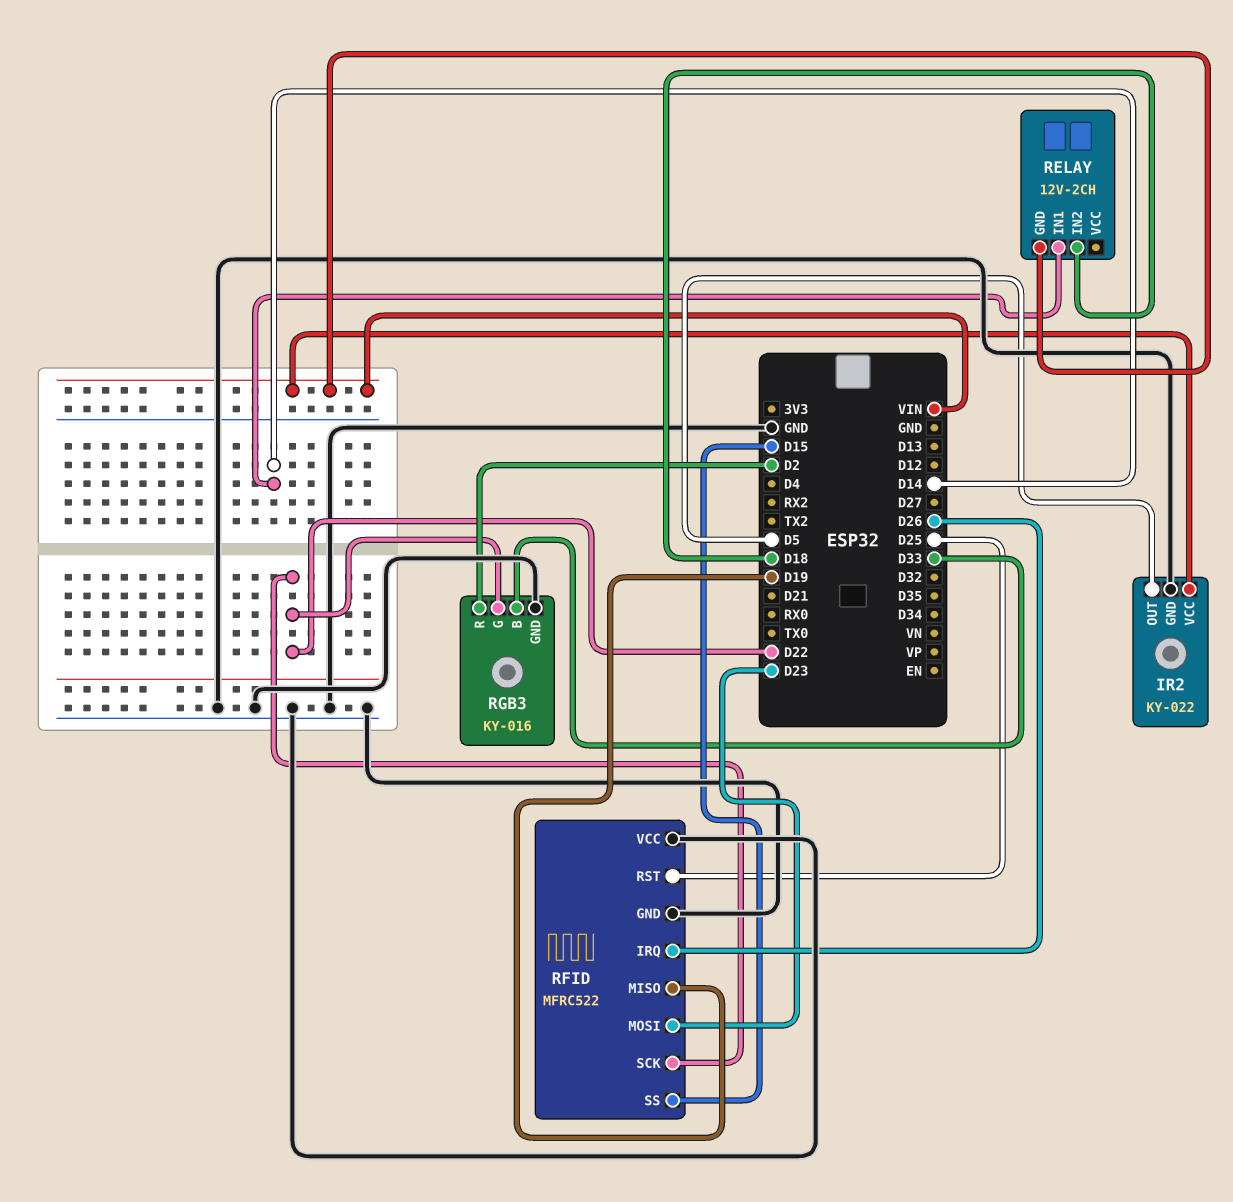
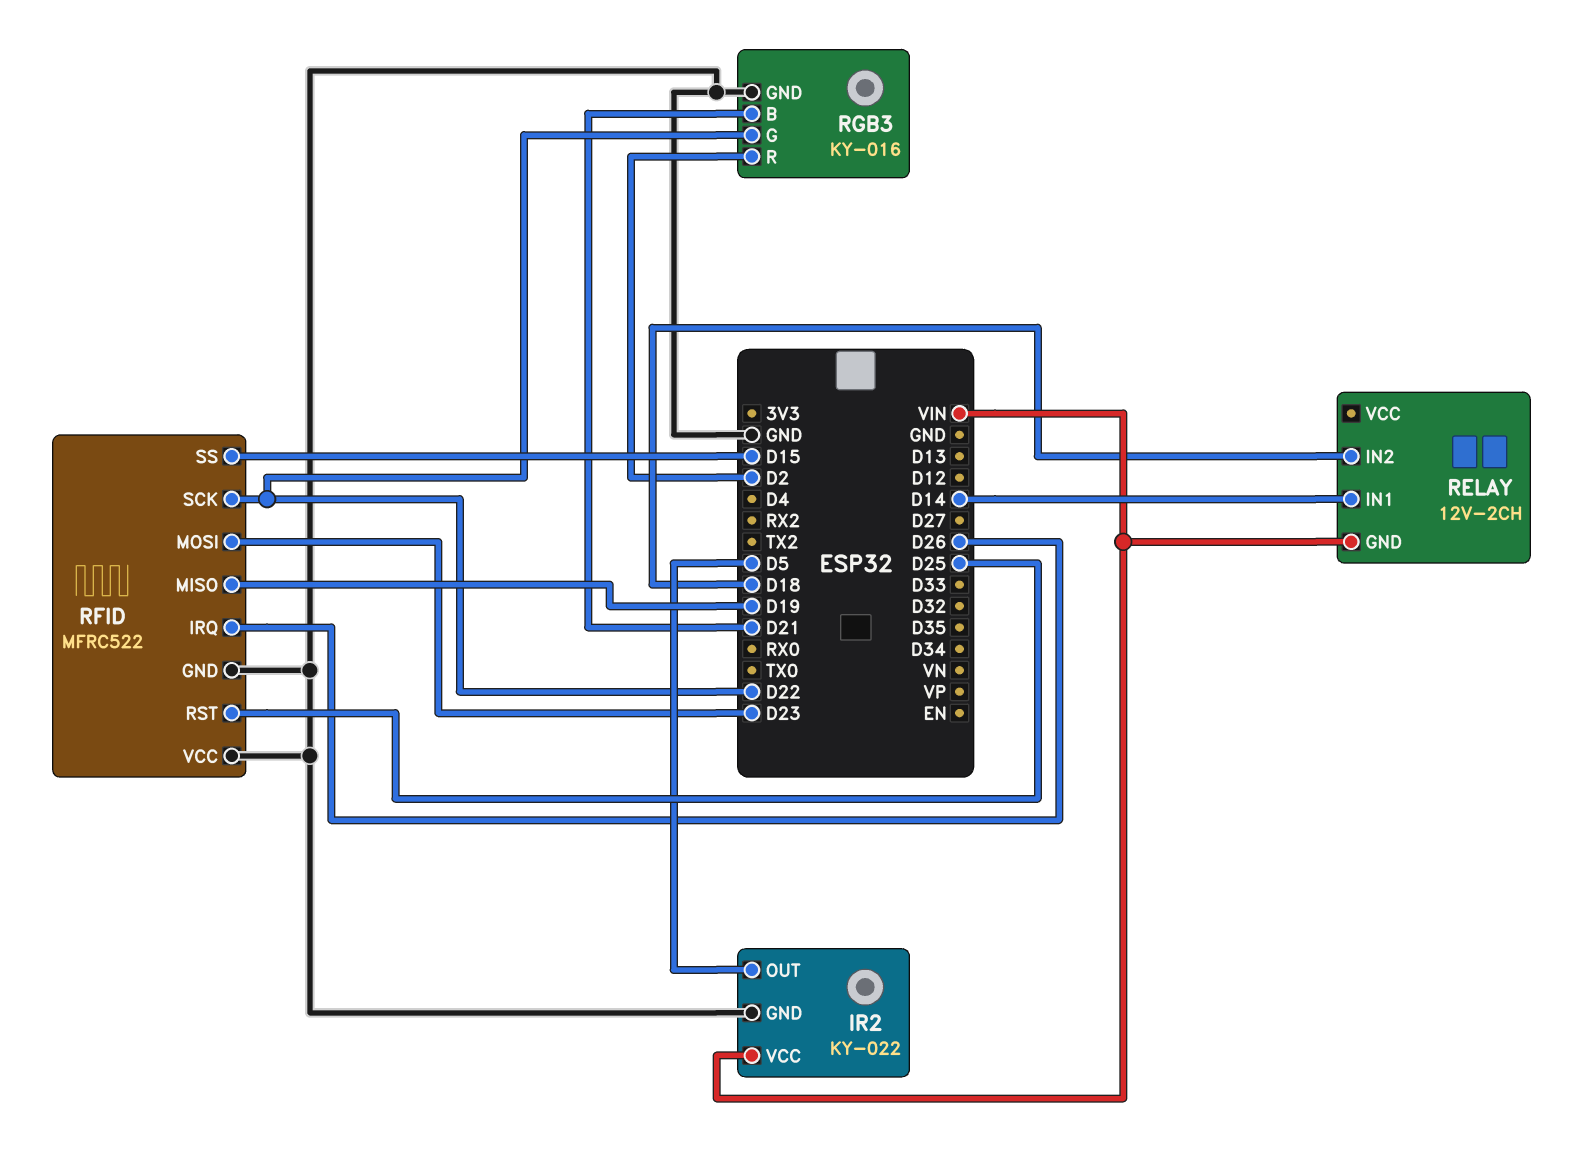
RGB3 pin B: D33 -> D21

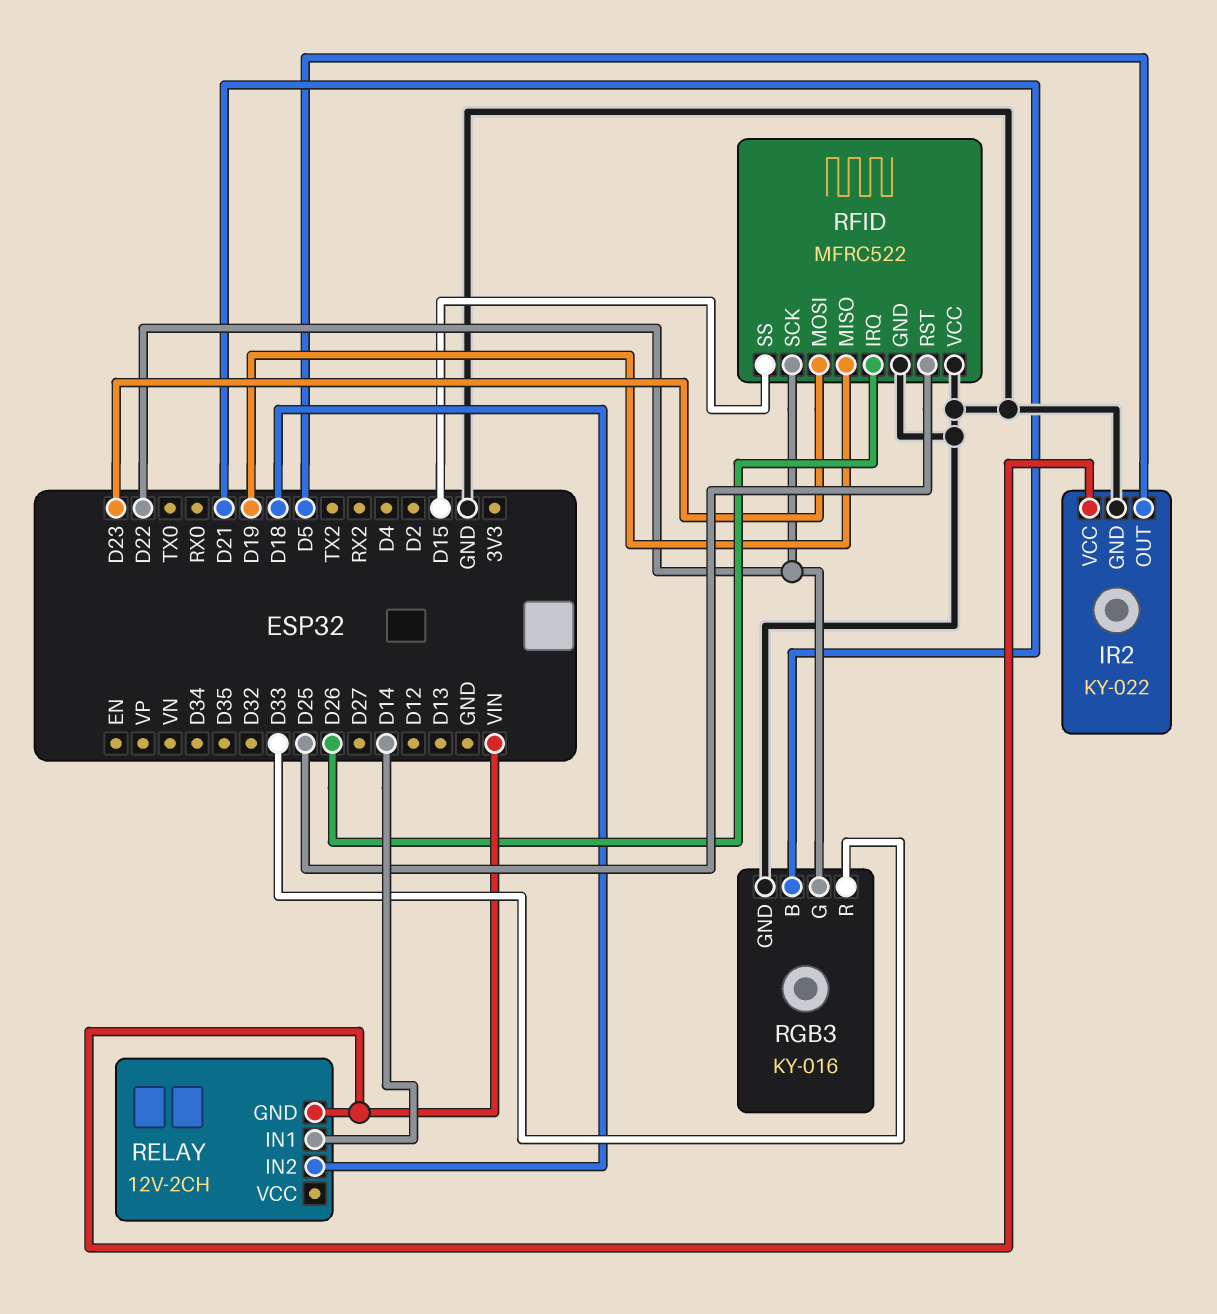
RGB3 pin R: D2 -> D33

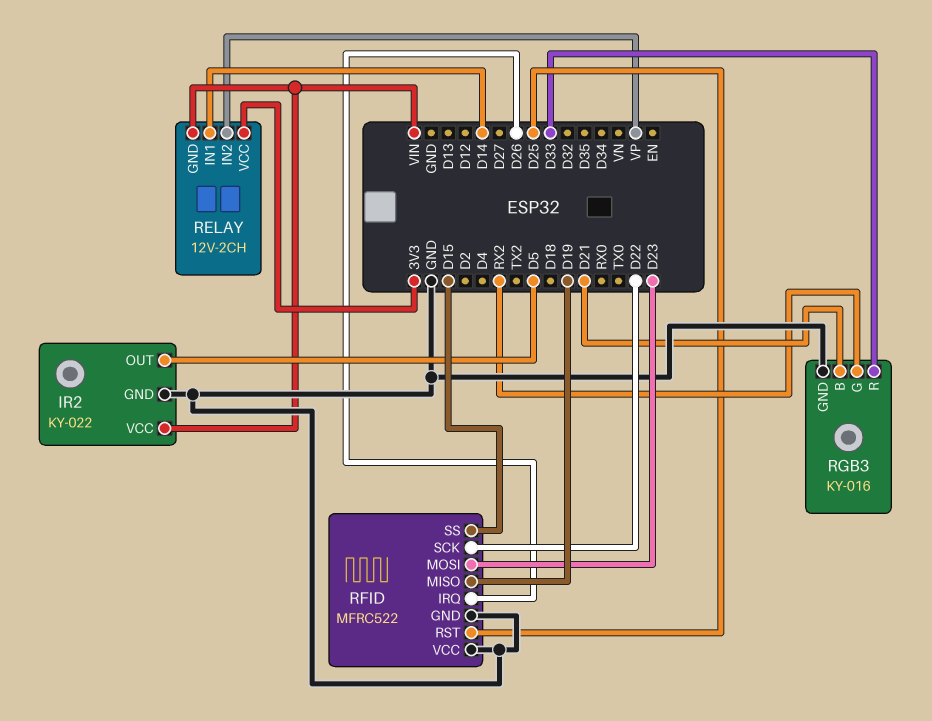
RELAY pin IN2: D18 -> VP
RELAY pin VCC: none -> 3V3
RGB3 pin G: D22 -> RX2

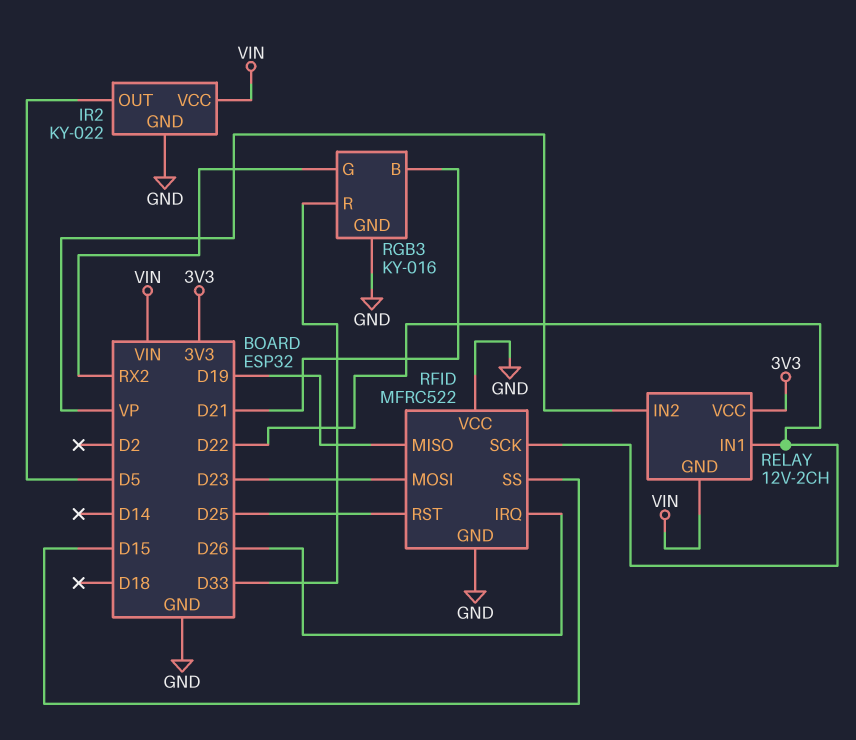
RELAY pin IN1: D14 -> D22

